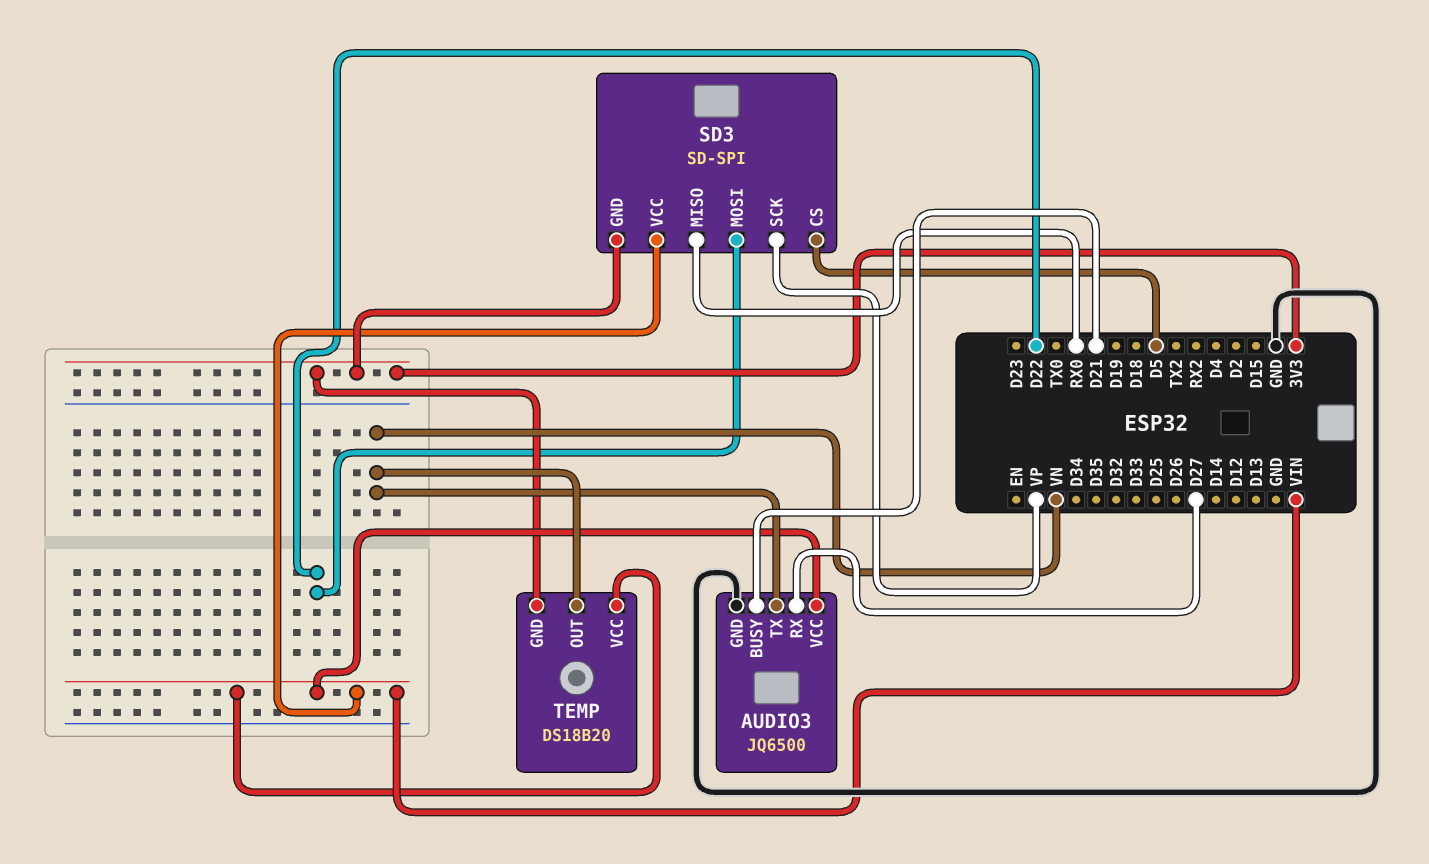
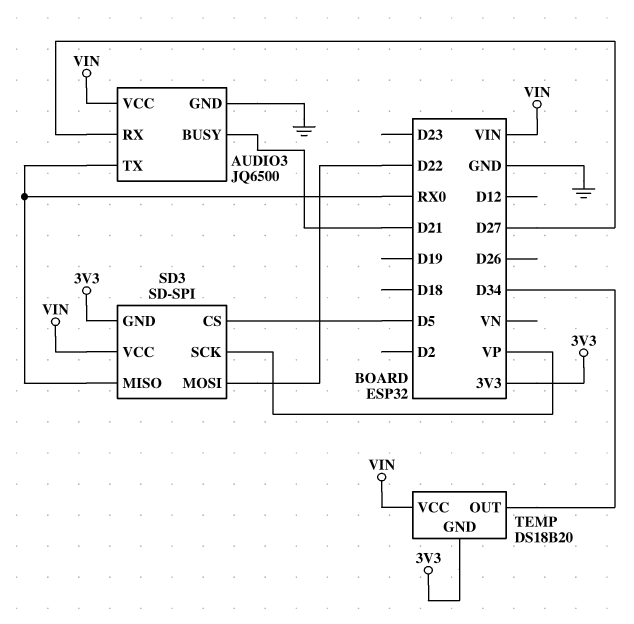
AUDIO3 pin TX: VN -> RX0
TEMP pin OUT: VN -> D34

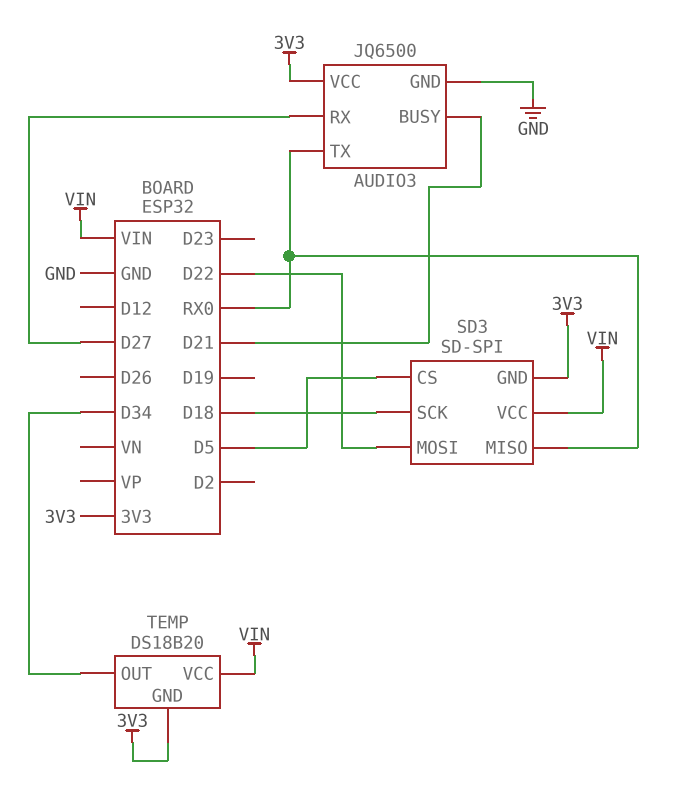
AUDIO3 pin VCC: VIN -> 3V3
SD3 pin SCK: VP -> D18

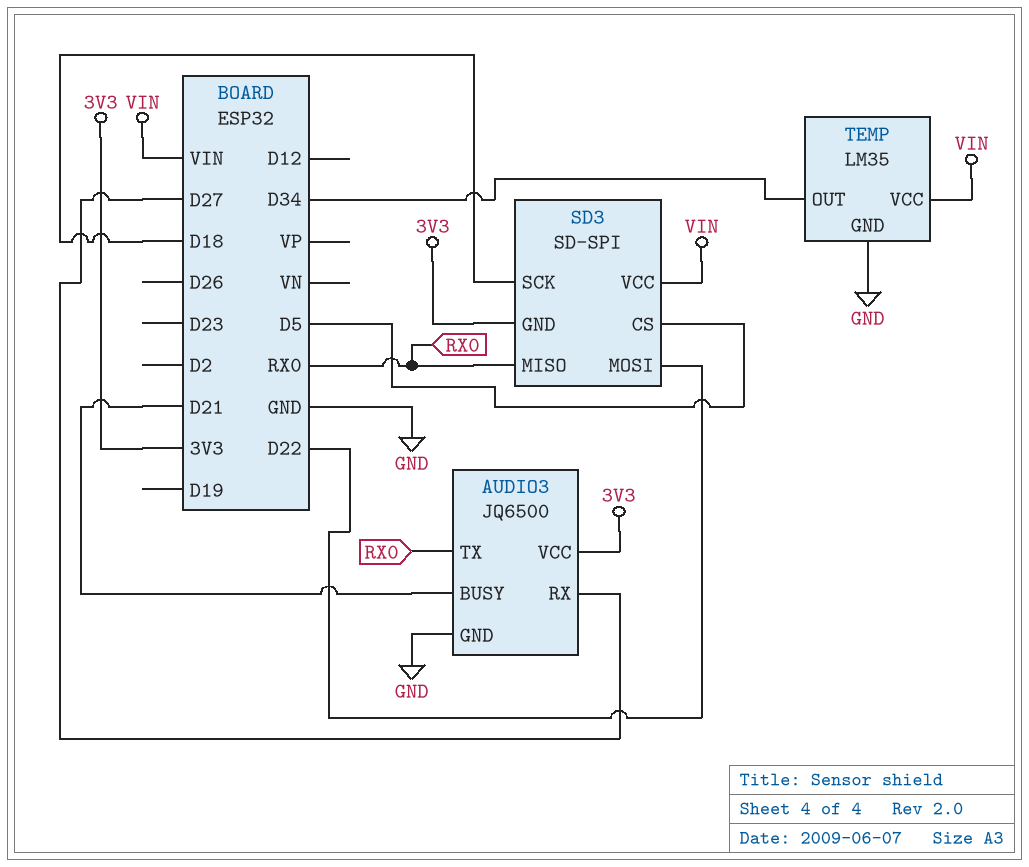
TEMP: DS18B20 -> LM35
TEMP pin GND: 3V3 -> GND

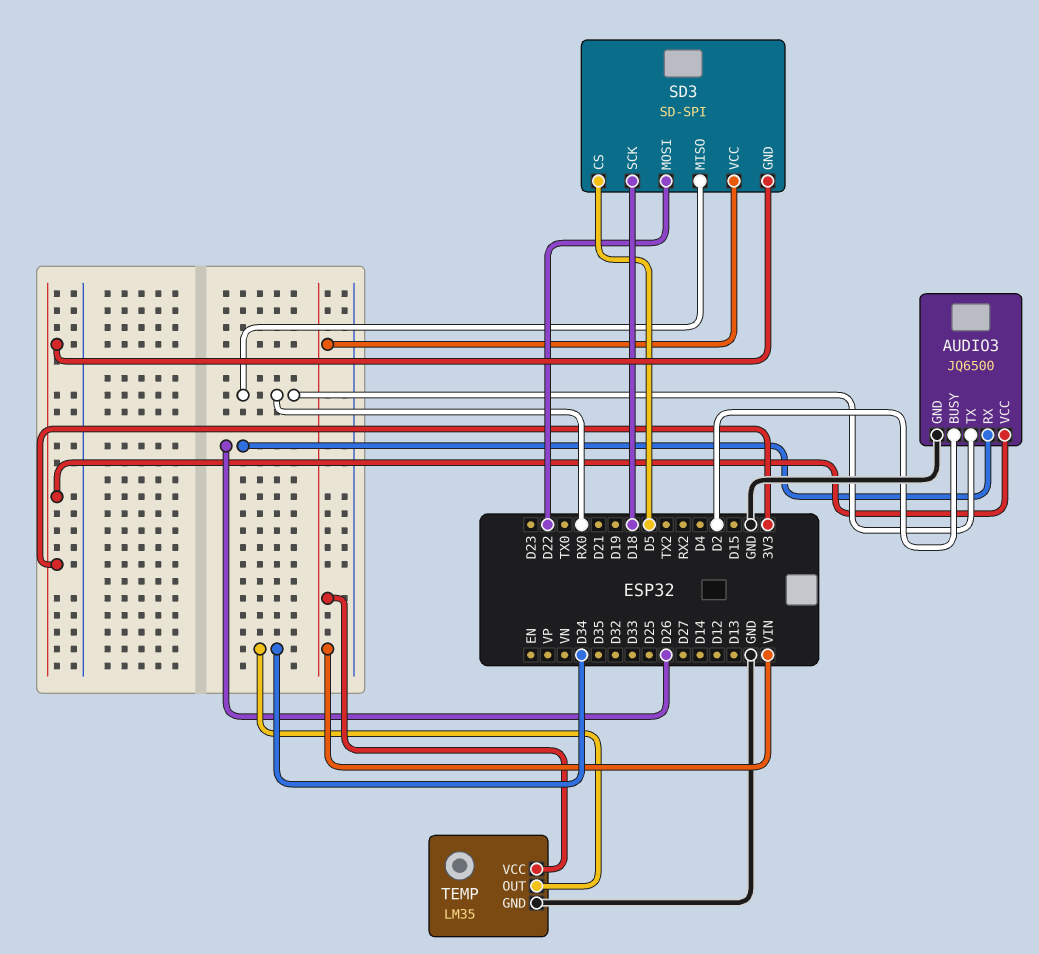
AUDIO3 pin BUSY: D21 -> D2
AUDIO3 pin RX: D27 -> D26

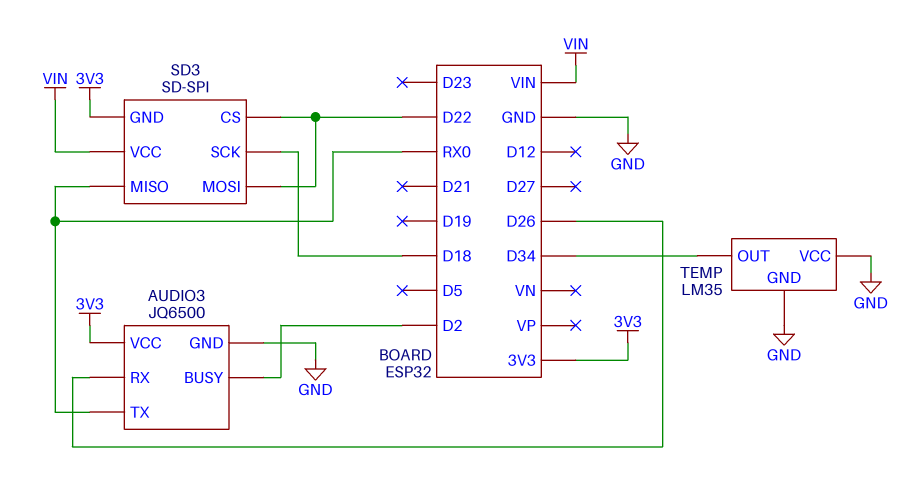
SD3 pin CS: D5 -> D22
TEMP pin VCC: VIN -> GND

